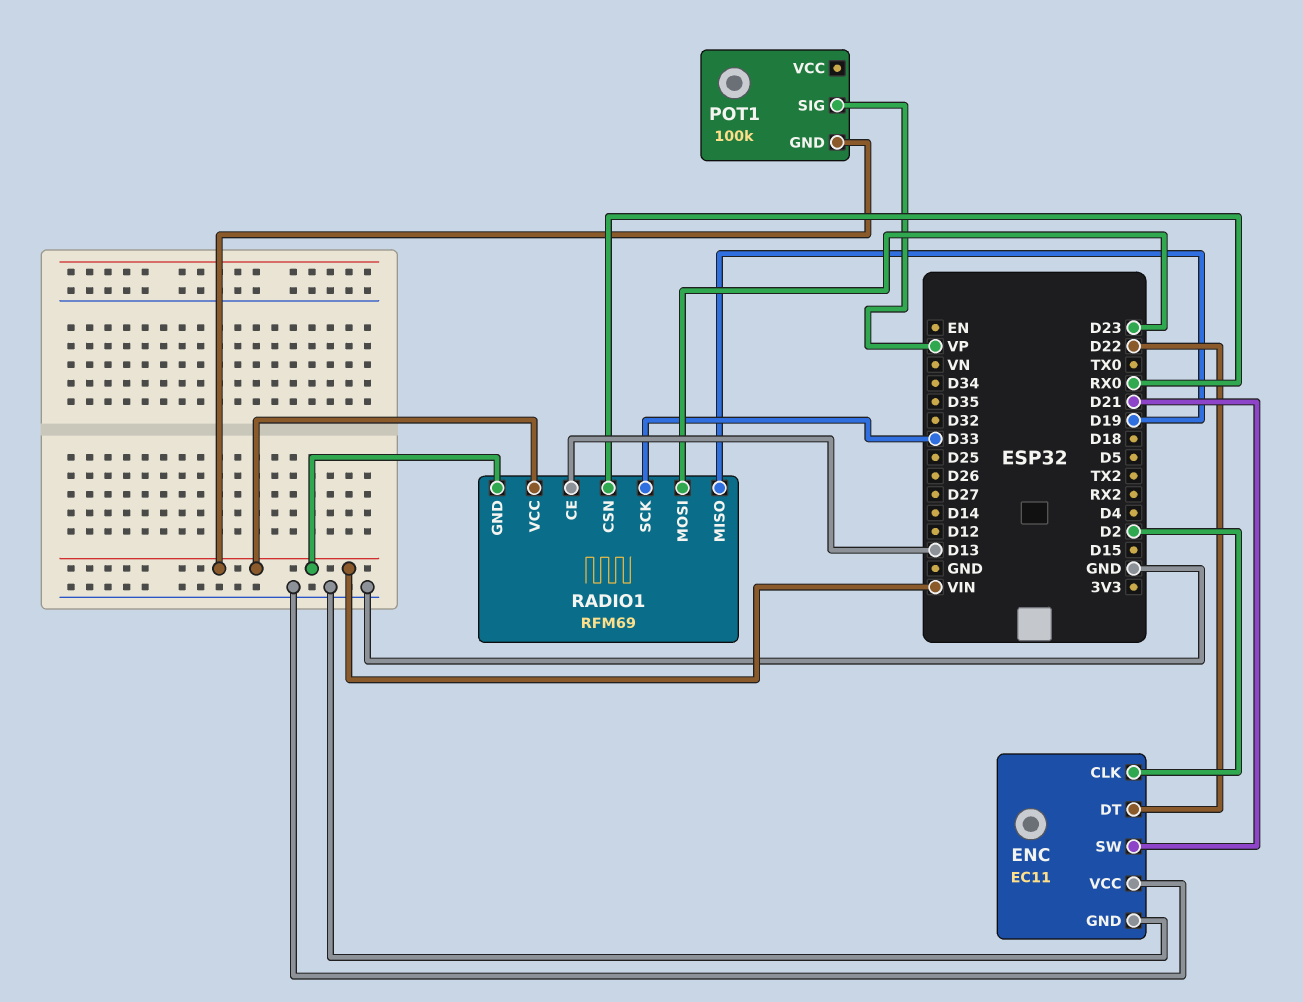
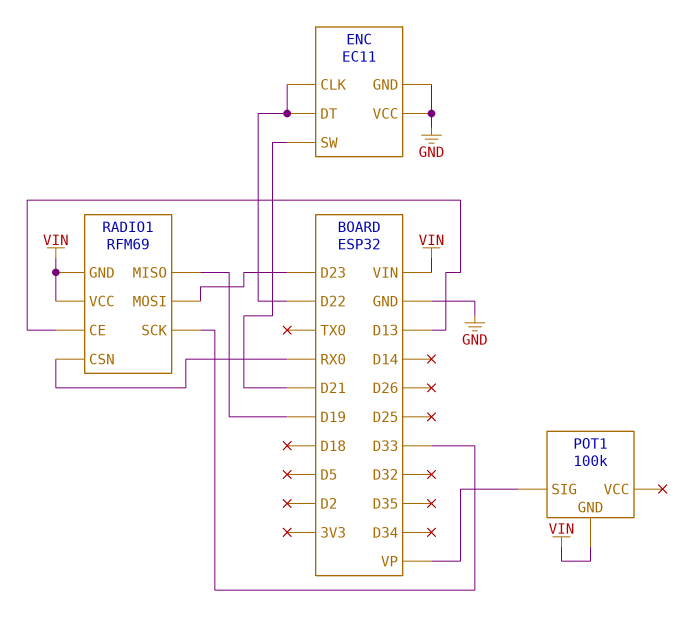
ENC pin CLK: D2 -> D22

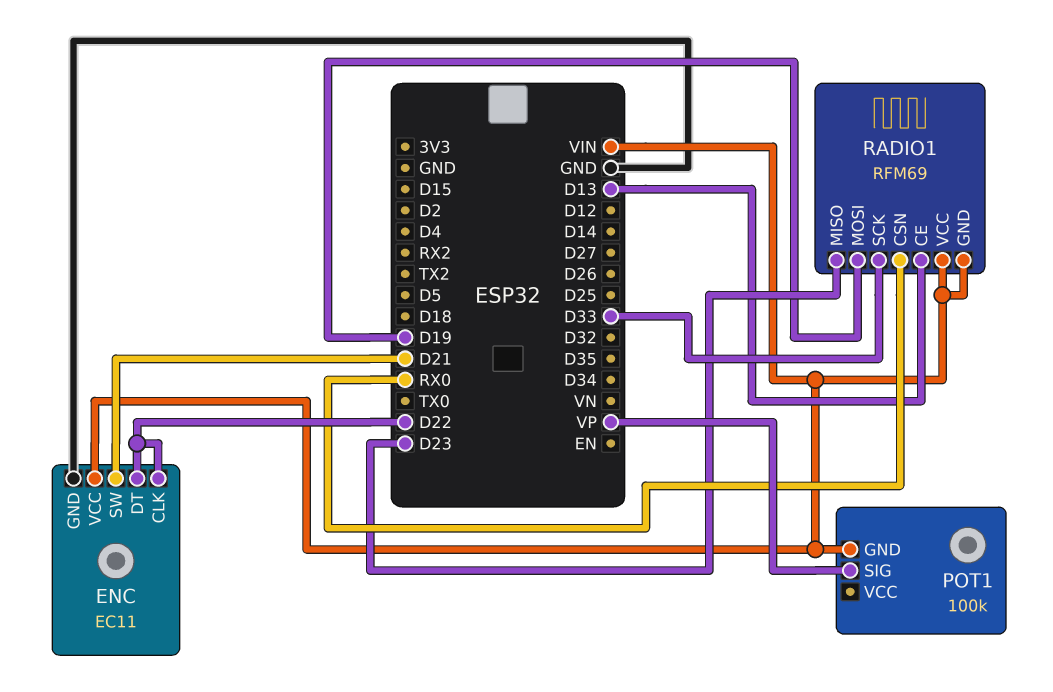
ENC pin VCC: GND -> VIN
RADIO1 pin MISO: D19 -> D23
RADIO1 pin MOSI: D23 -> D19

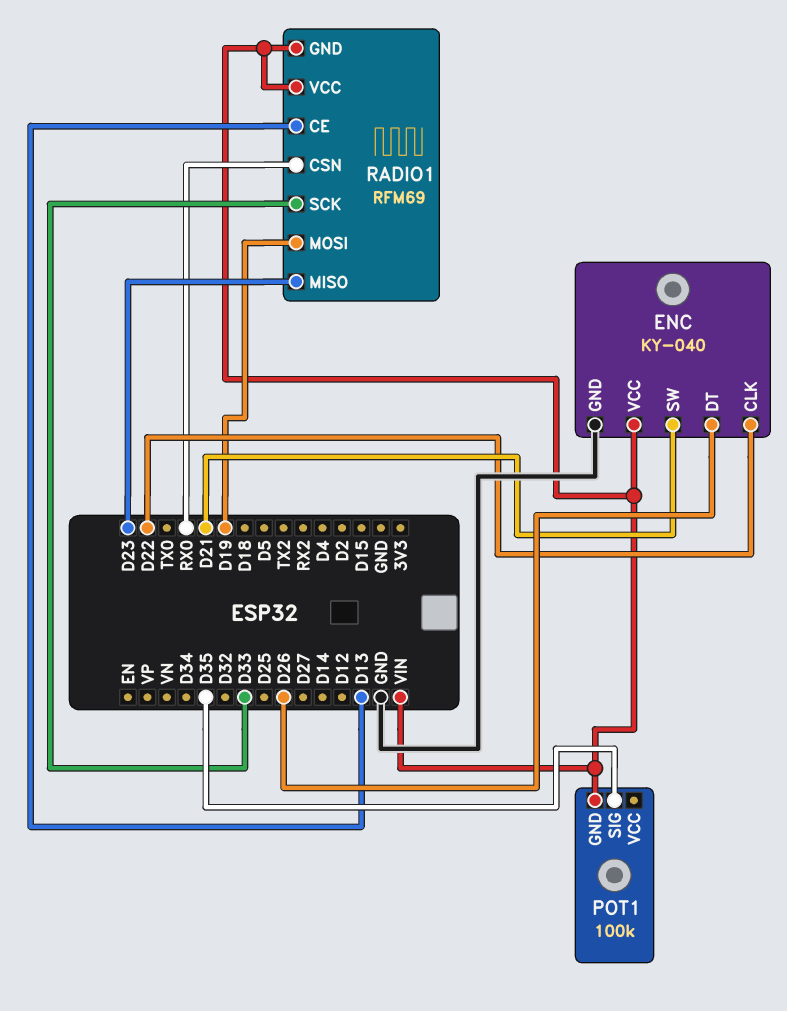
ENC: EC11 -> KY-040
ENC pin DT: D22 -> D26
POT1 pin SIG: VP -> D35

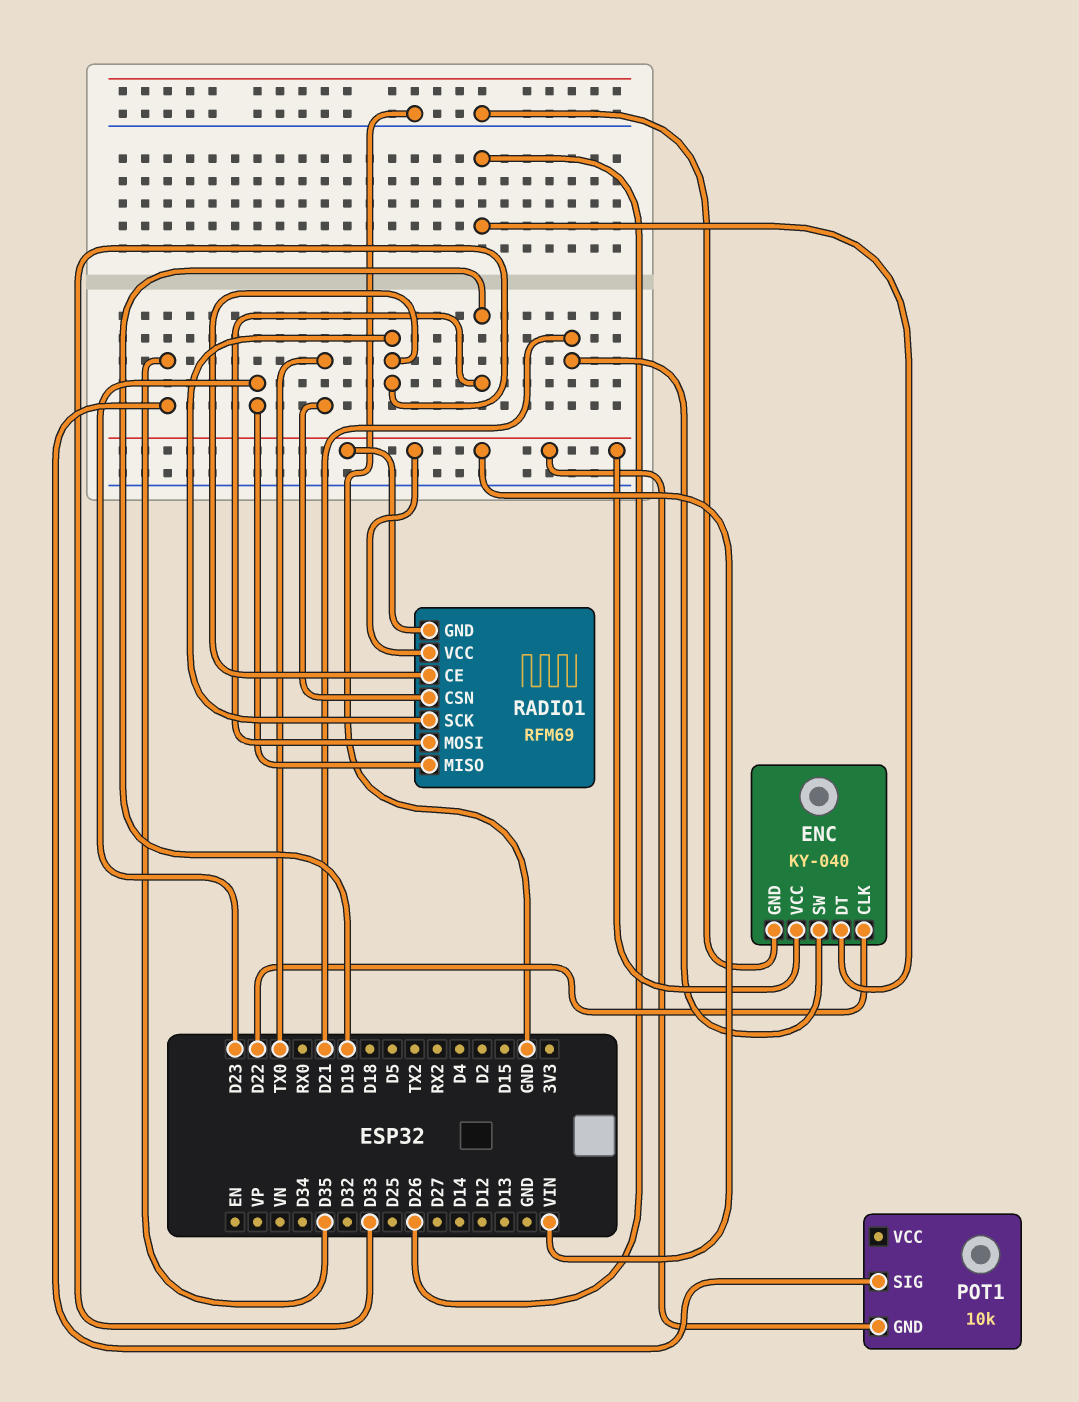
POT1: 100k -> 10k
RADIO1 pin CE: D13 -> D33
RADIO1 pin CSN: RX0 -> TX0

